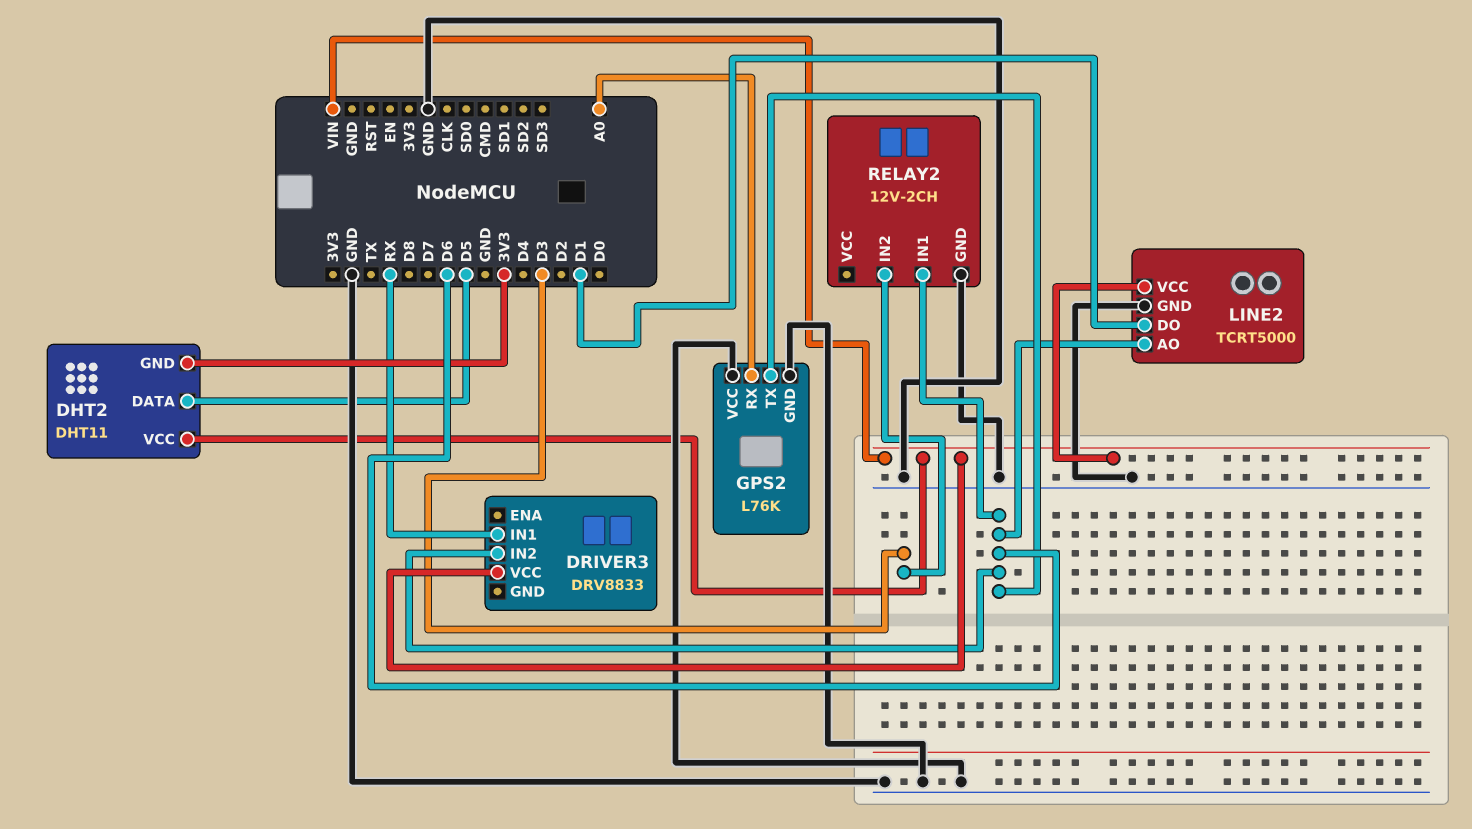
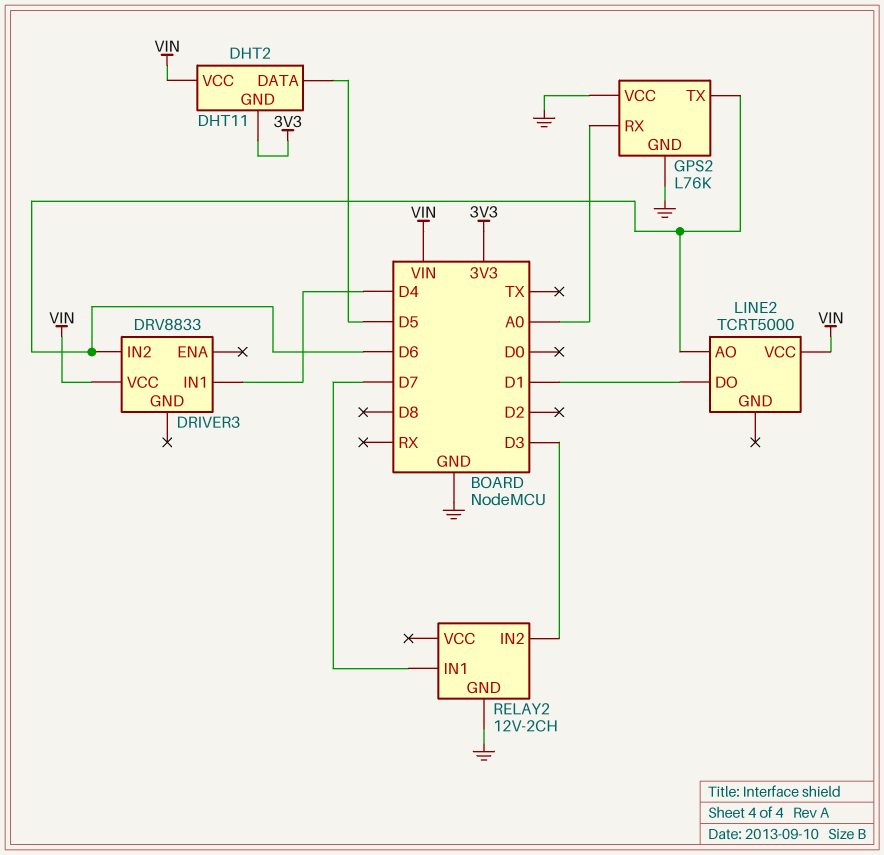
DRIVER3 pin IN1: RX -> D4
LINE2 pin GND: GND -> none
RELAY2 pin IN1: D6 -> D7

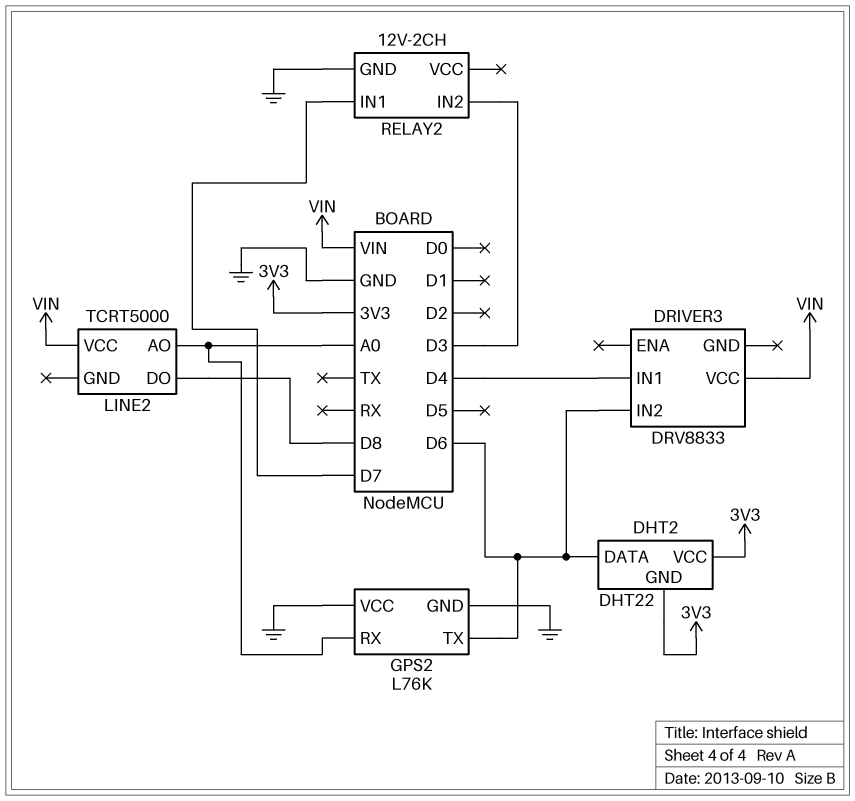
DHT2: DHT11 -> DHT22
DHT2 pin DATA: D5 -> D6
DHT2 pin VCC: VIN -> 3V3
LINE2 pin AO: D6 -> A0
LINE2 pin DO: D1 -> D8

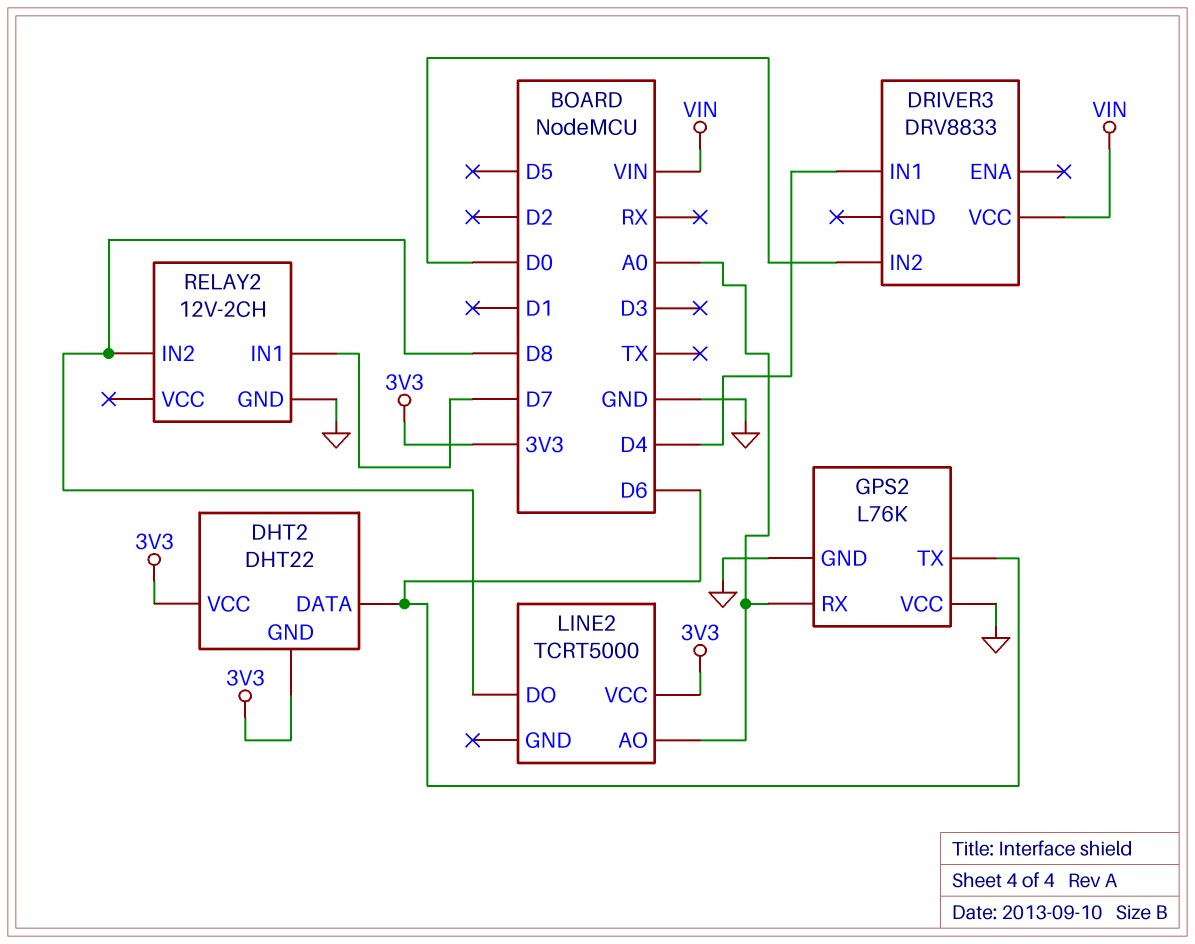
DRIVER3 pin IN2: D6 -> D0
LINE2 pin VCC: VIN -> 3V3
RELAY2 pin IN2: D3 -> D8

